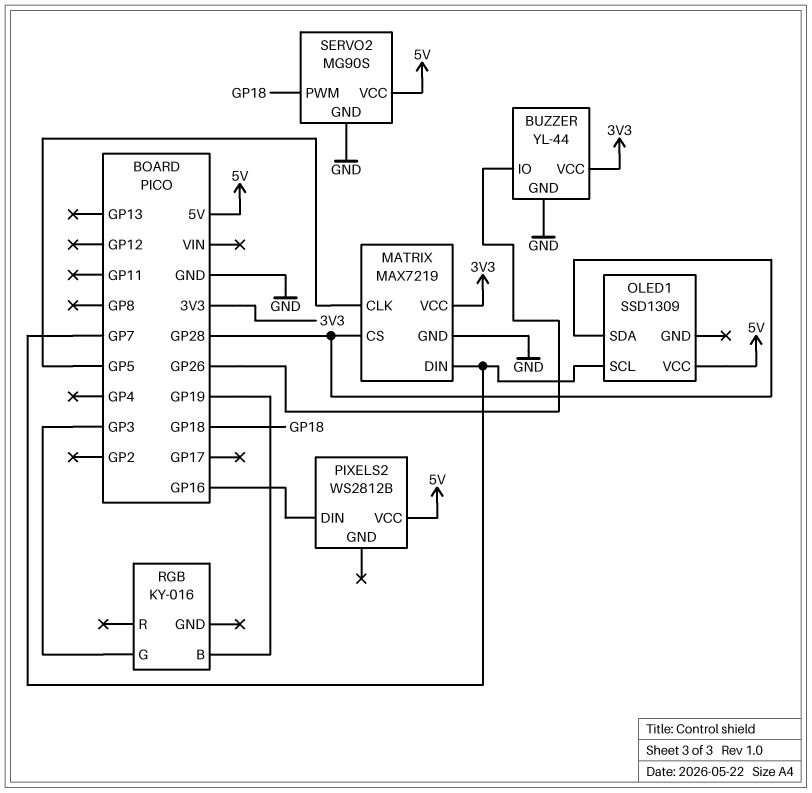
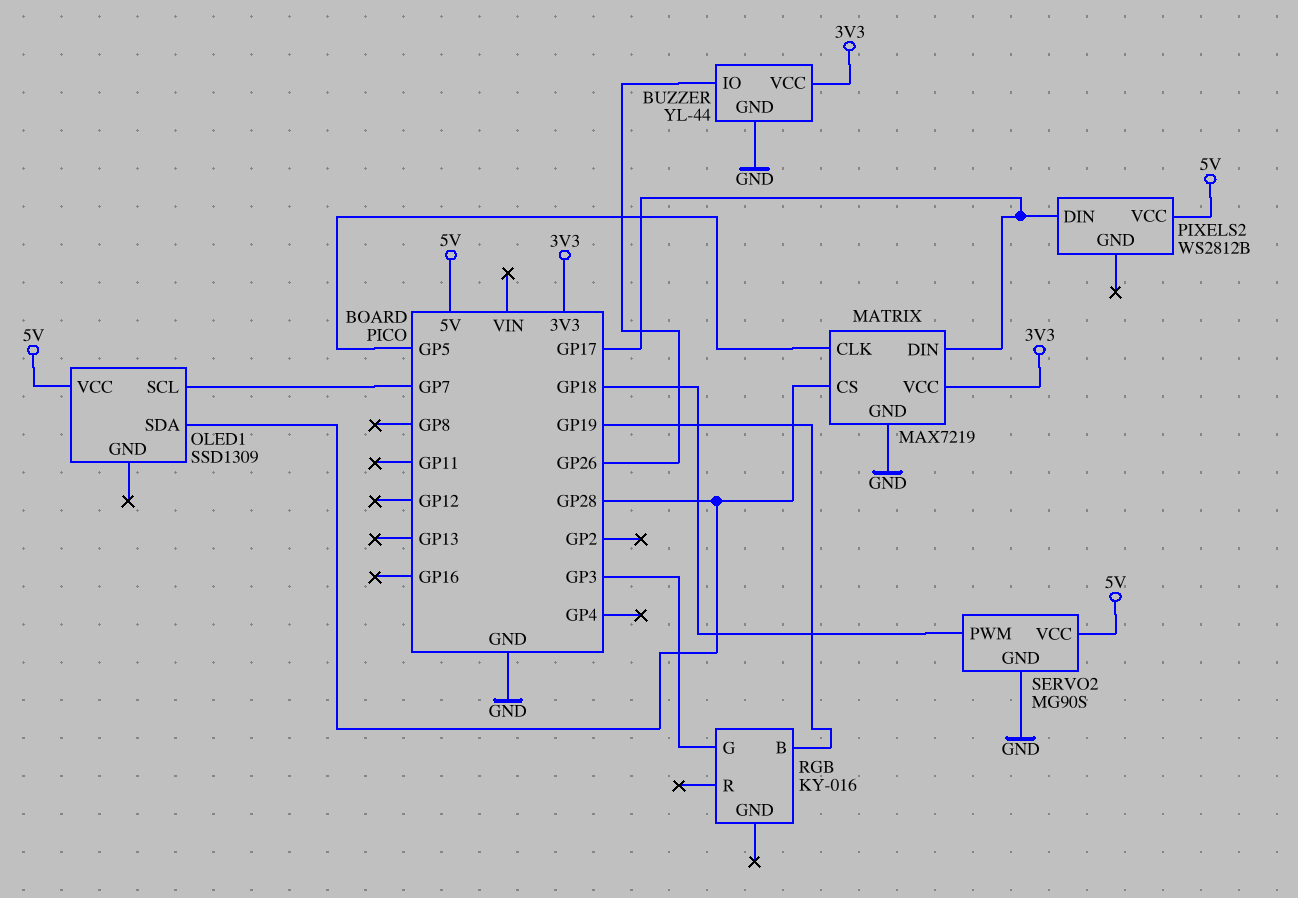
MATRIX pin DIN: GP7 -> GP17
PIXELS2 pin DIN: GP16 -> GP17

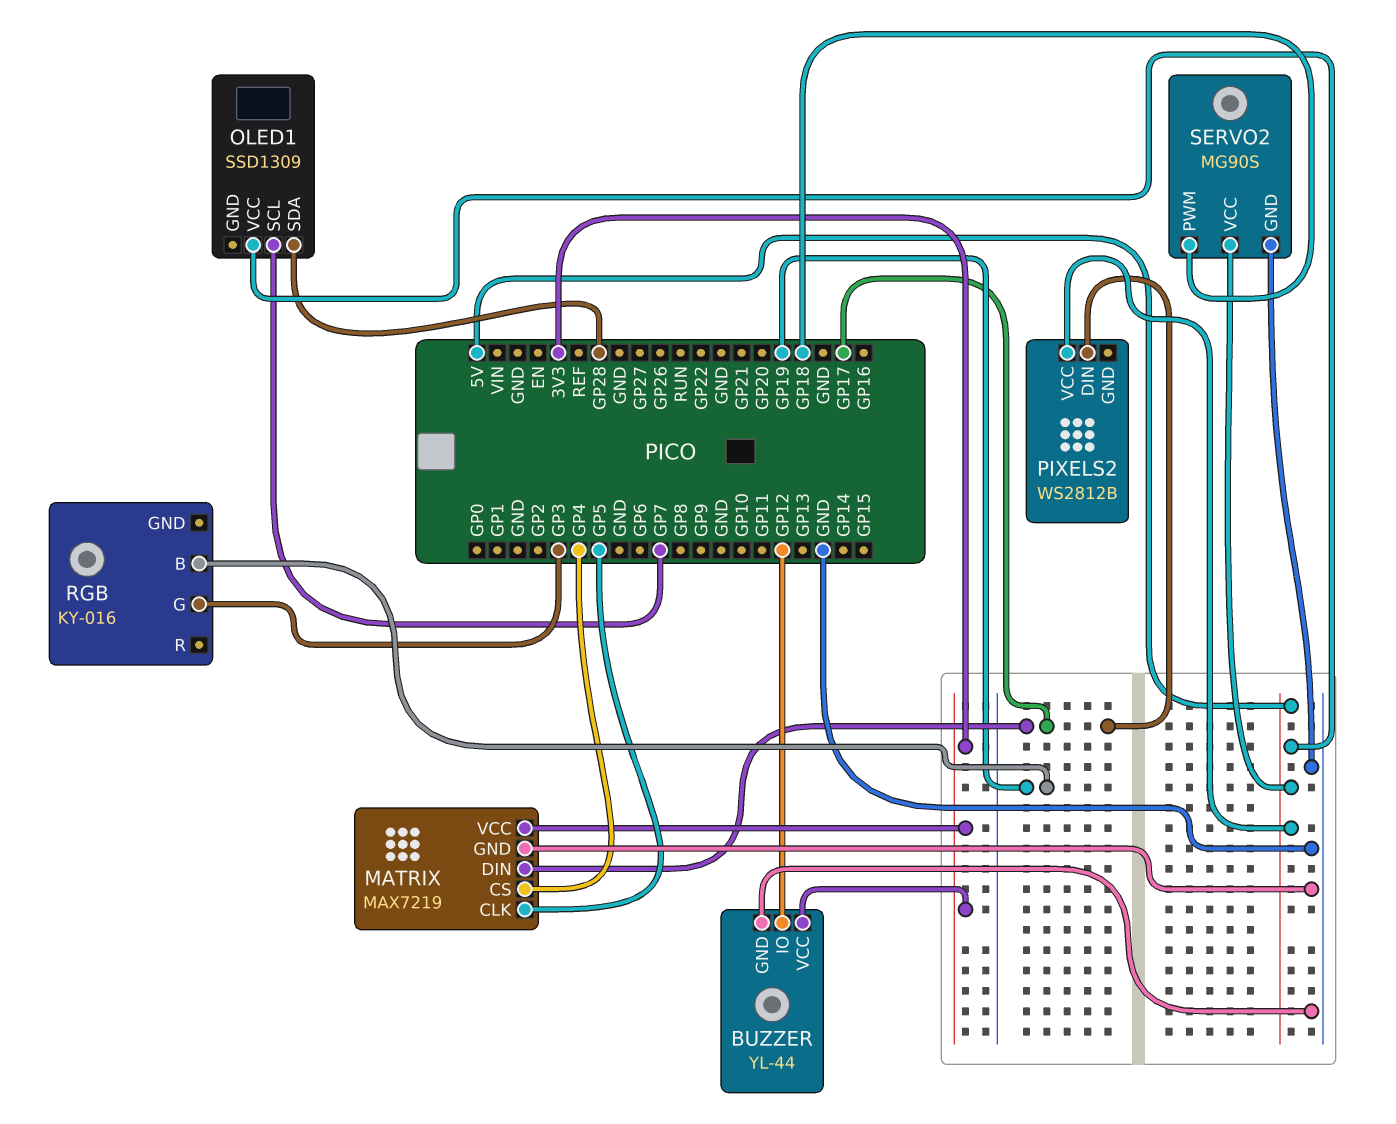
BUZZER pin IO: GP26 -> GP12
MATRIX pin CS: GP28 -> GP4

